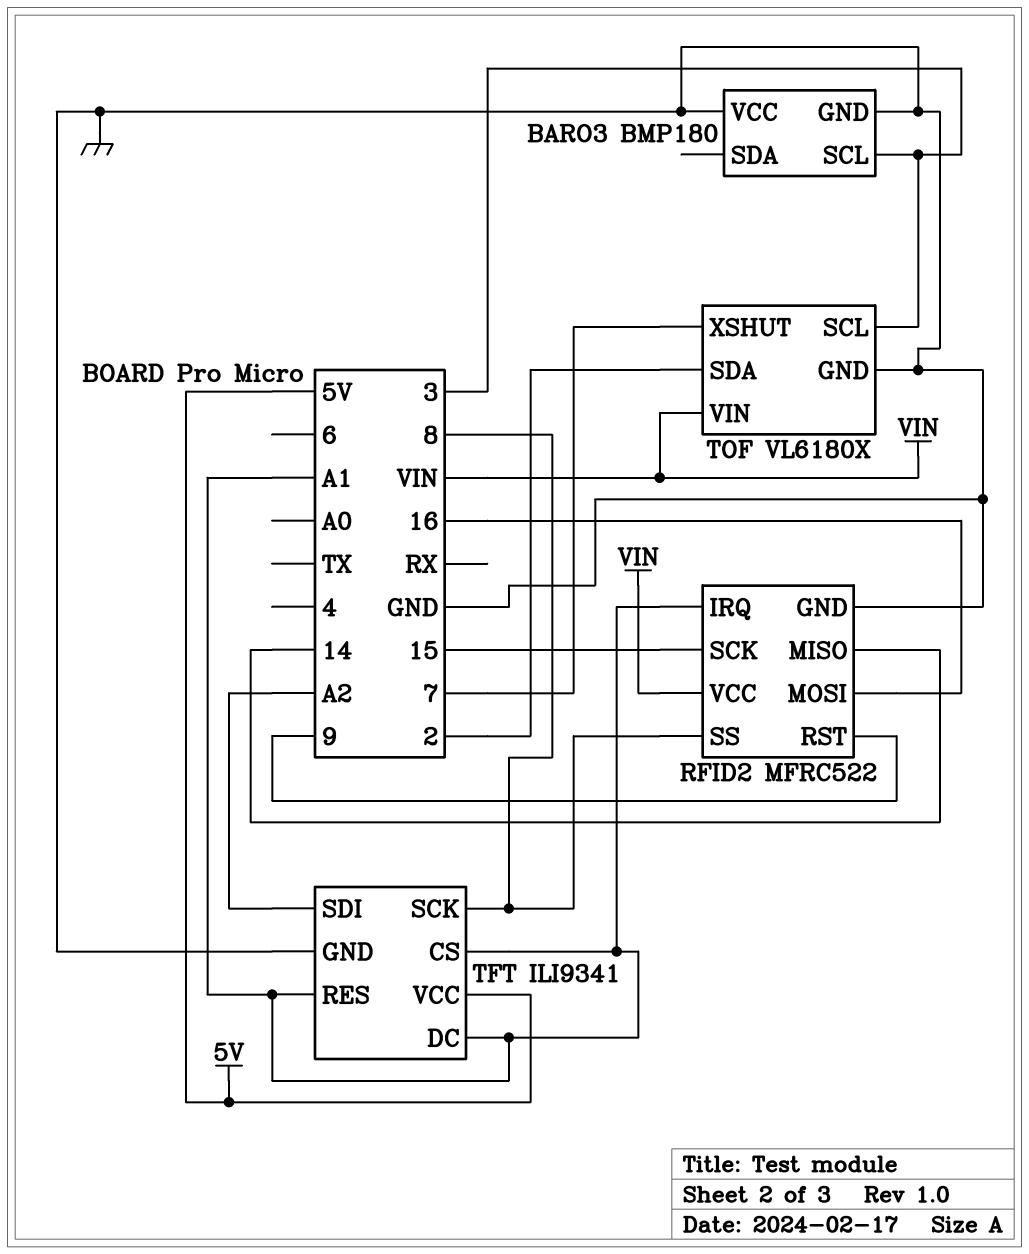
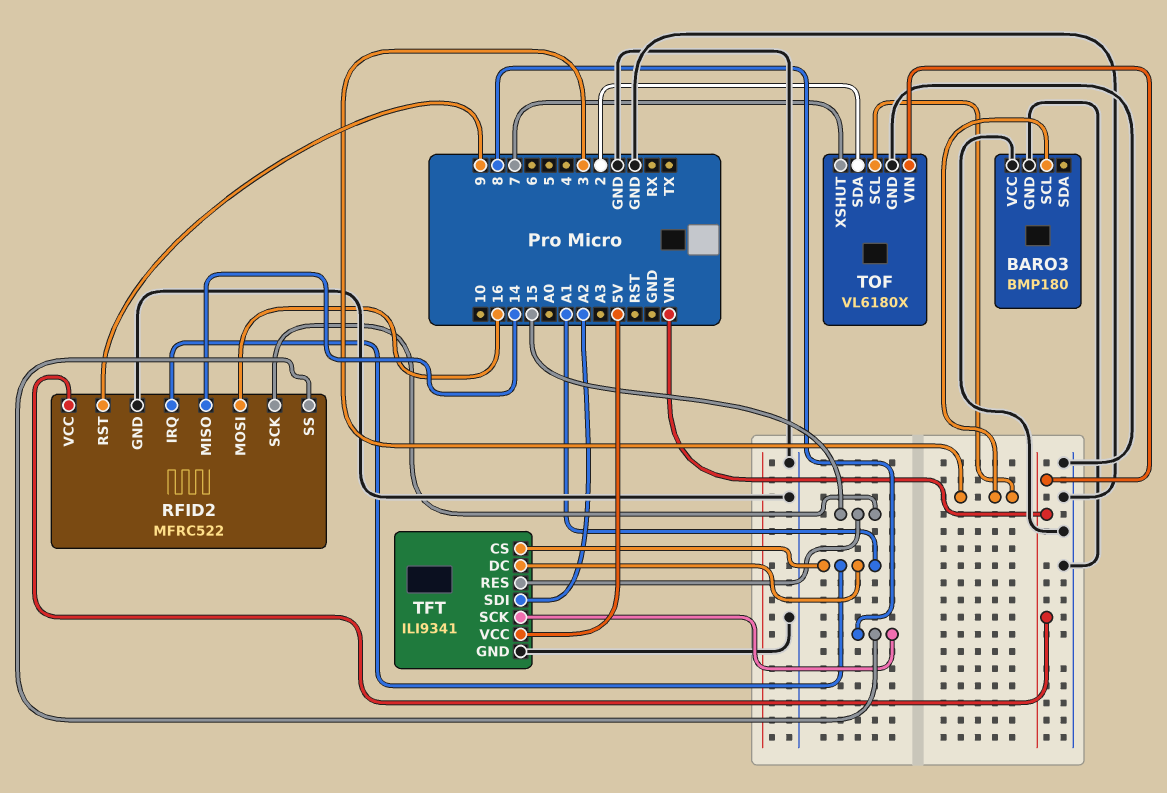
TFT pin RES: A1 -> 15

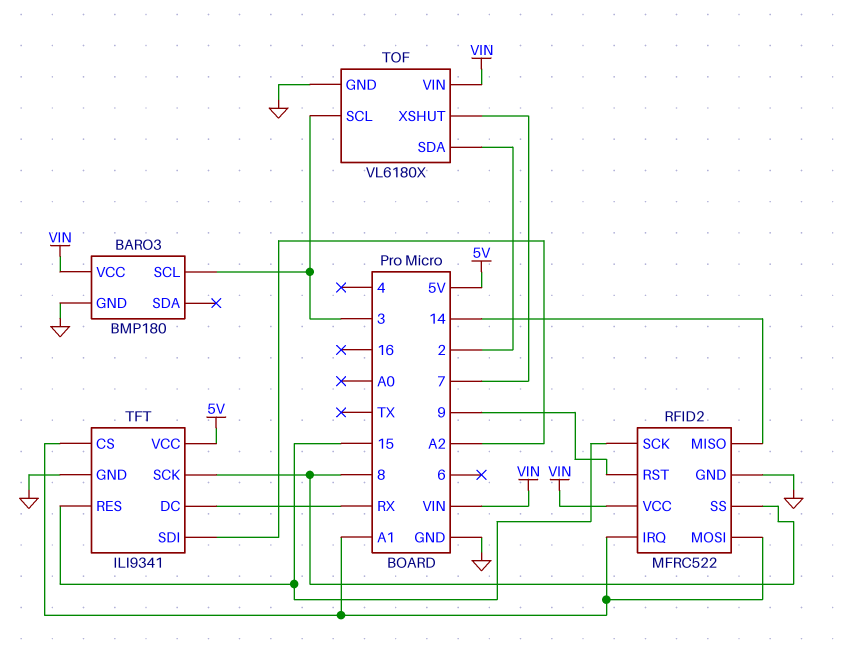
BARO3 pin VCC: GND -> VIN
RFID2 pin MOSI: 16 -> A1
TFT pin DC: A1 -> RX

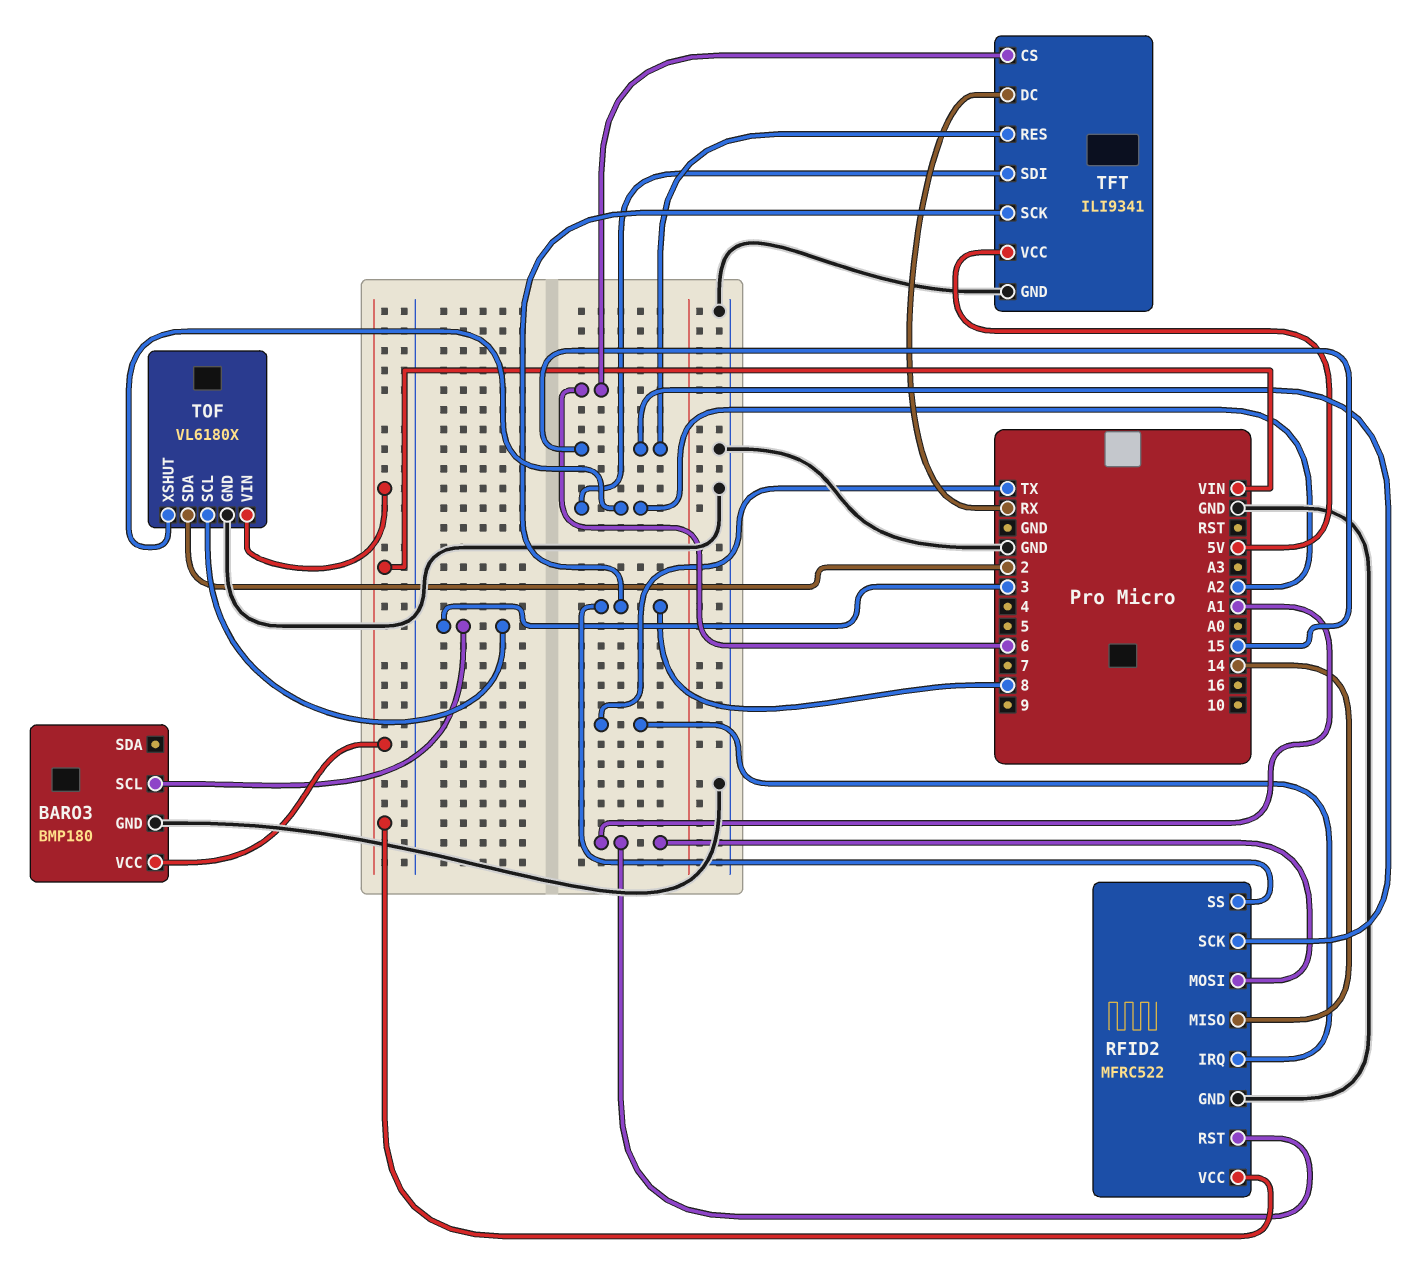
RFID2 pin IRQ: A1 -> TX
RFID2 pin RST: 9 -> A1
TFT pin CS: A1 -> 6
TOF pin XSHUT: 7 -> A2

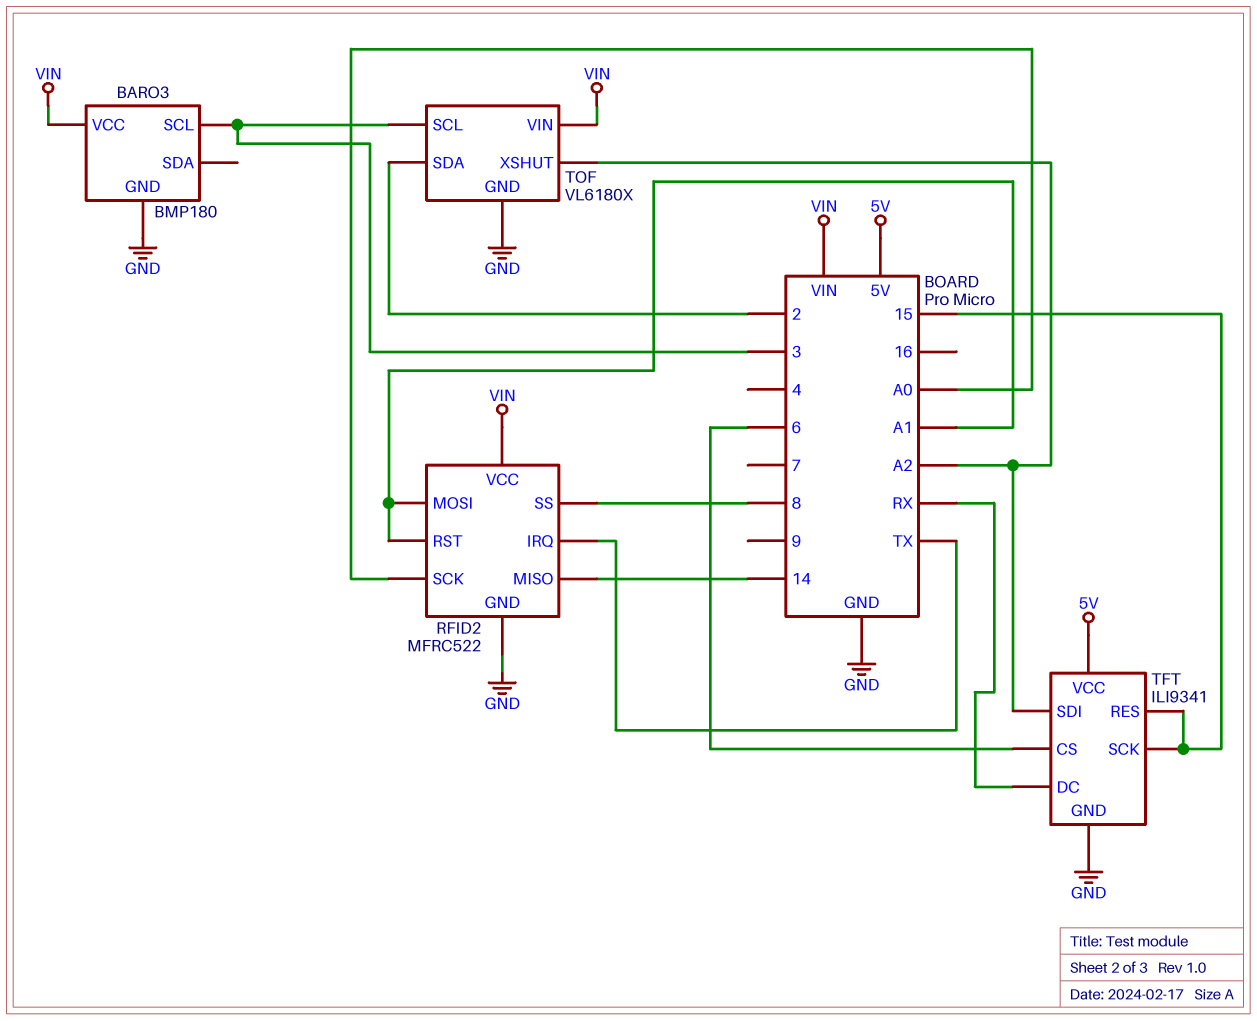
RFID2 pin SCK: 15 -> A0
TFT pin SCK: 8 -> 15

